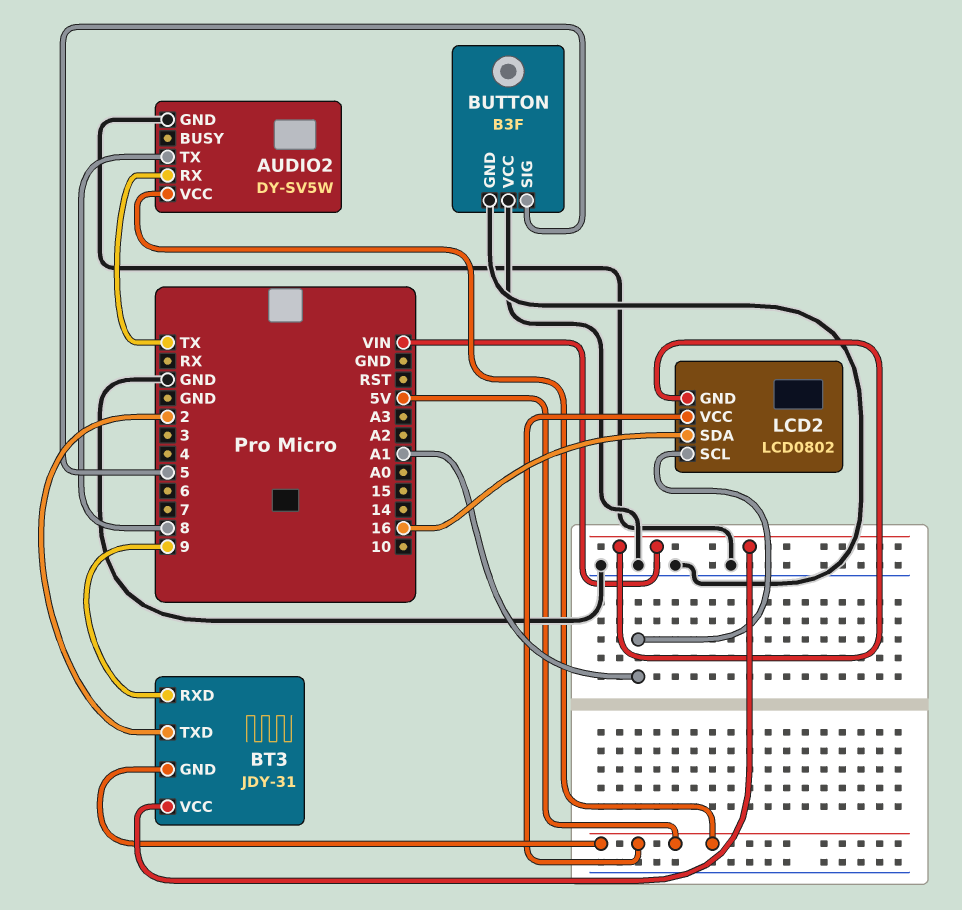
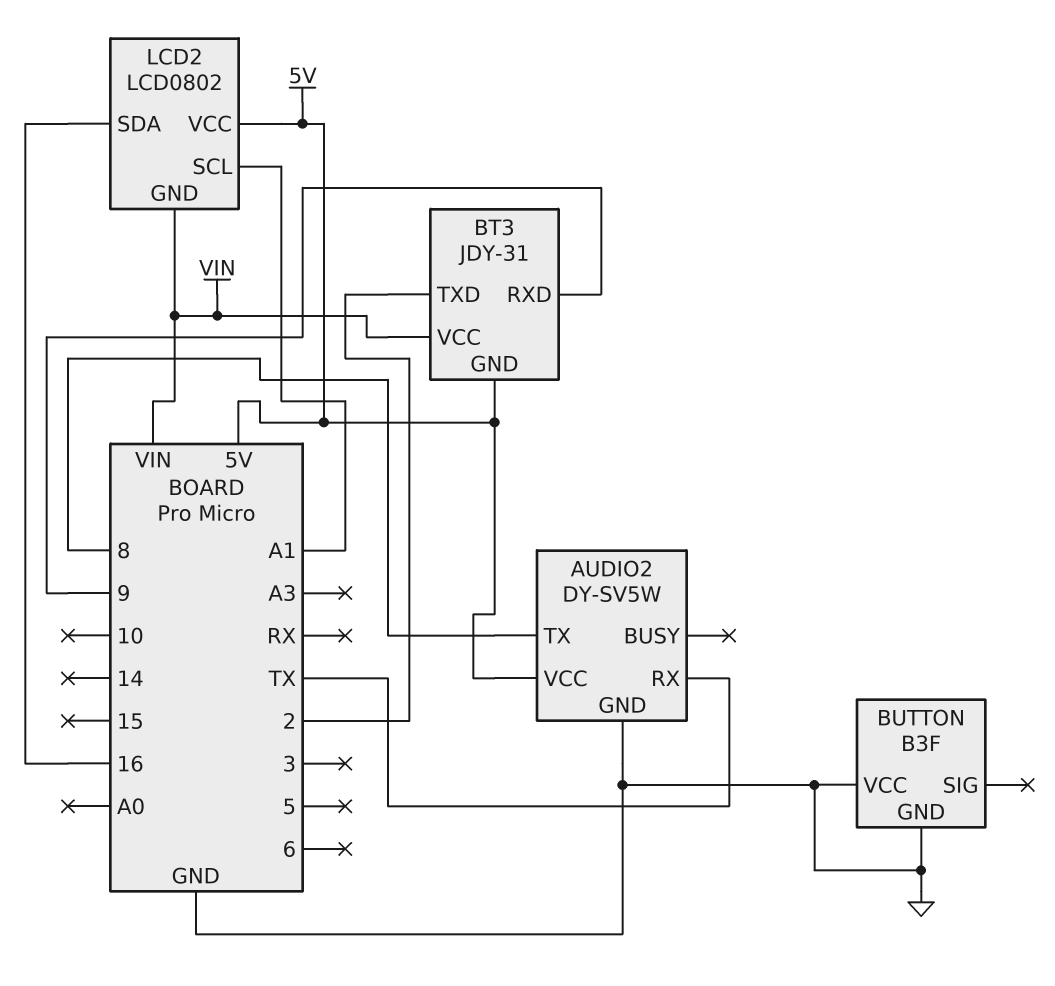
BUTTON pin SIG: 5 -> none

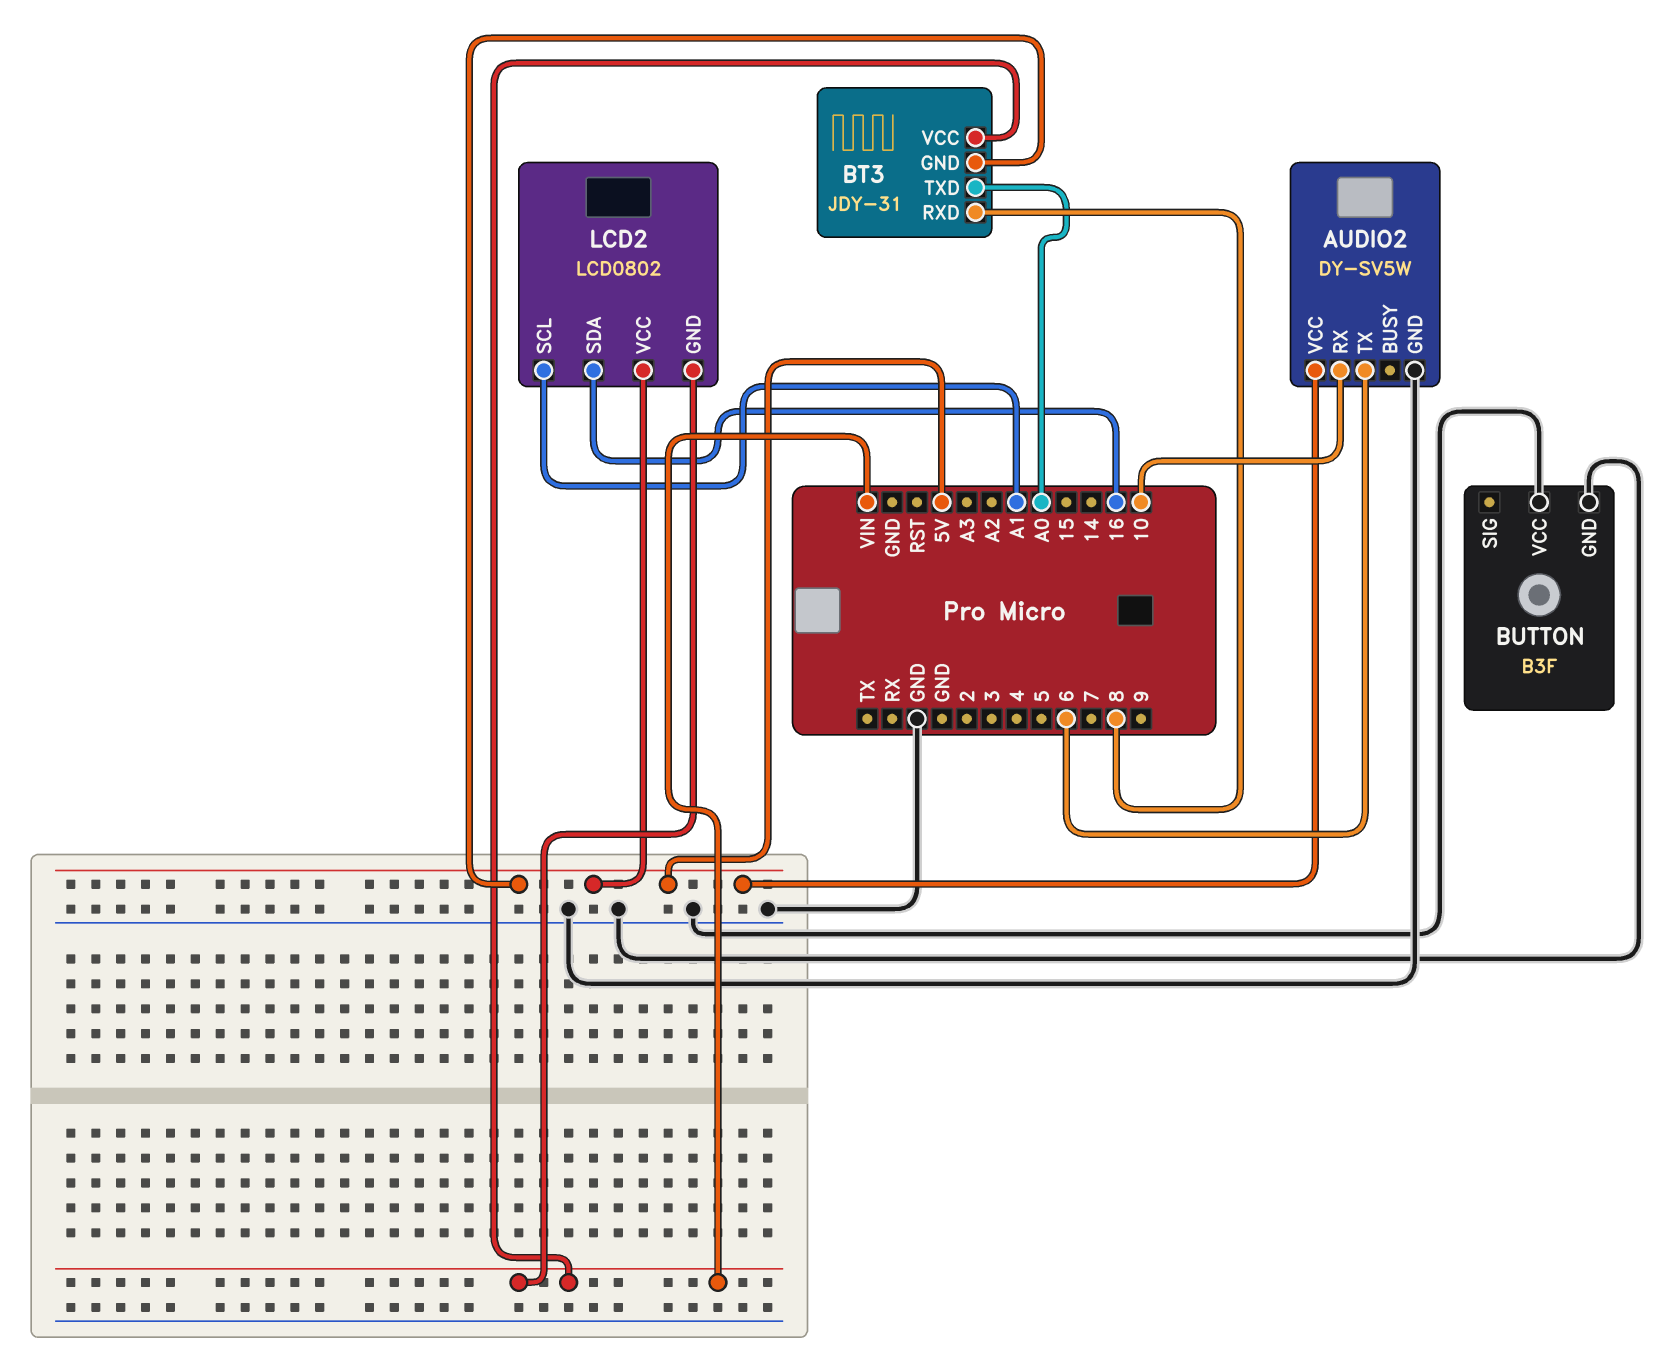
AUDIO2 pin RX: TX -> 10
AUDIO2 pin TX: 8 -> 6
BT3 pin RXD: 9 -> 8
BT3 pin TXD: 2 -> A0

